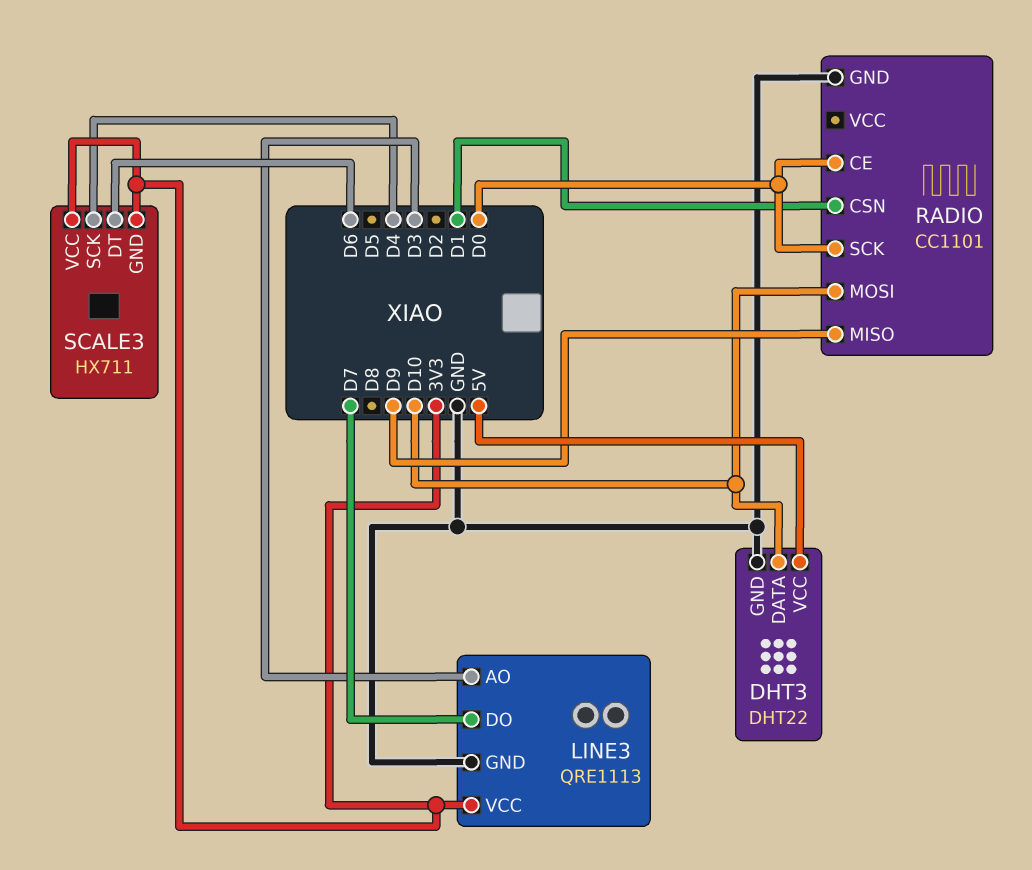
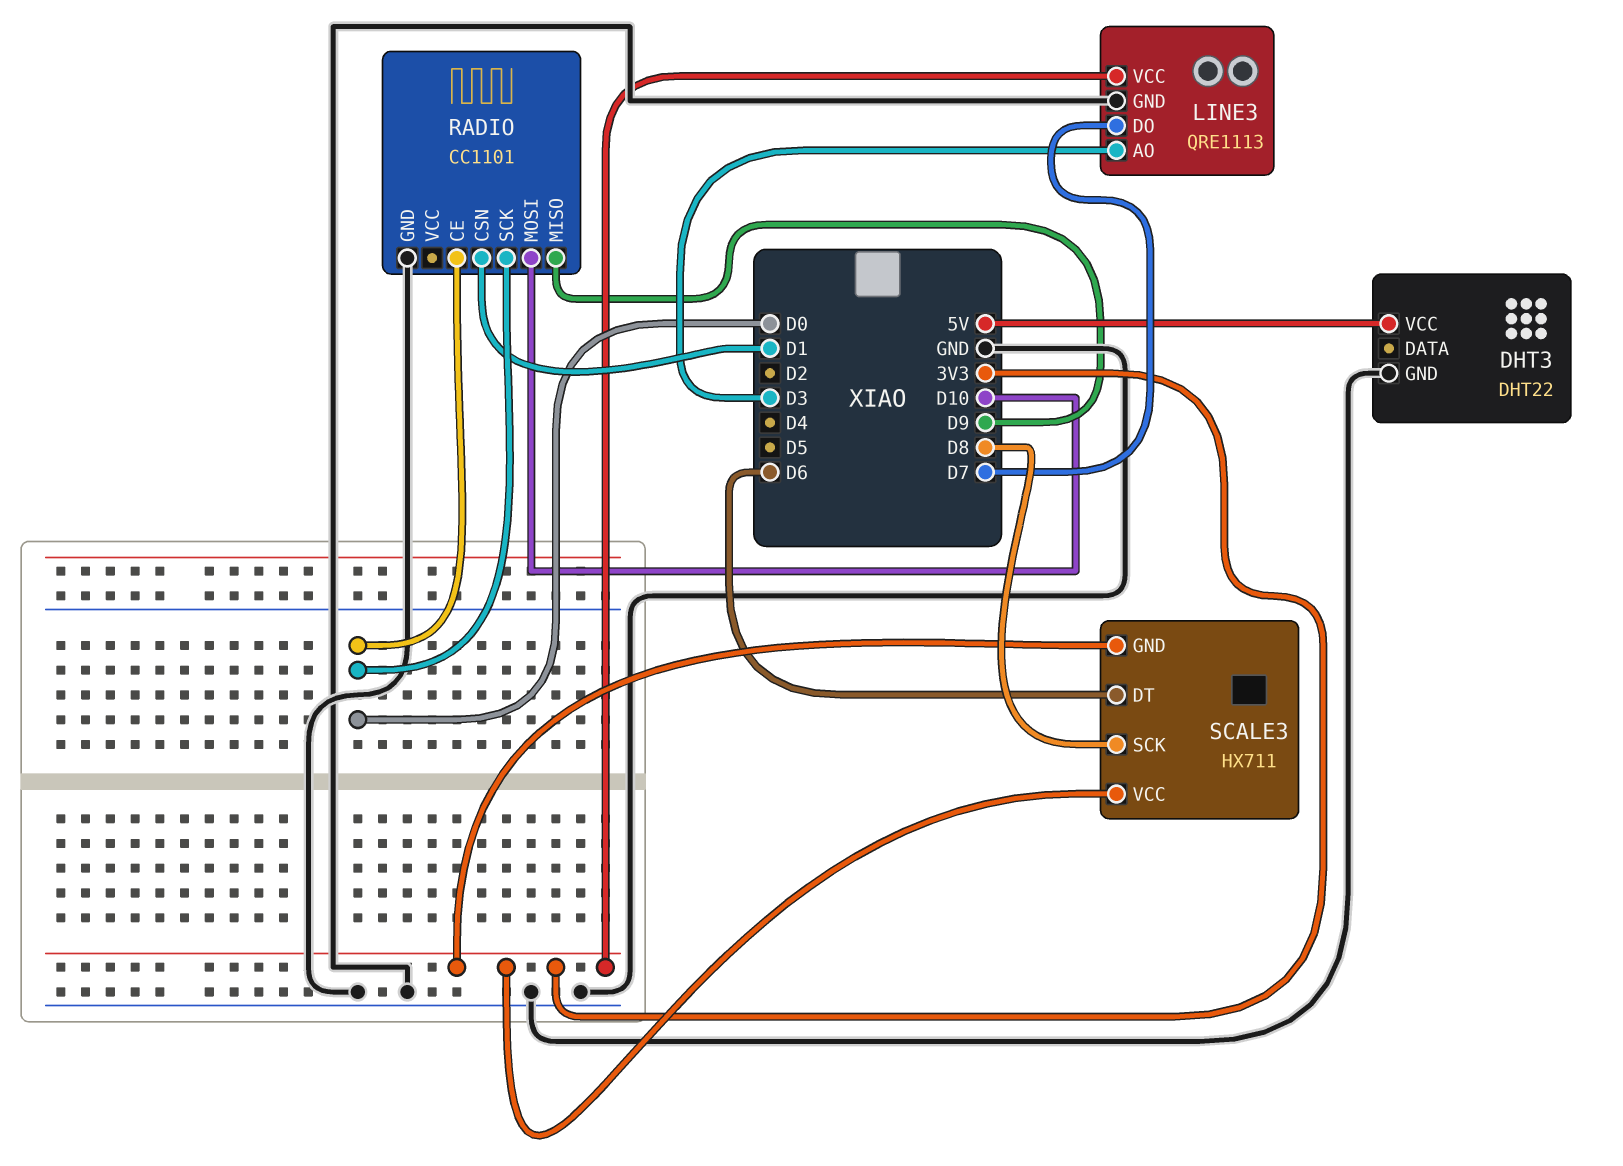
DHT3 pin DATA: D10 -> none
SCALE3 pin SCK: D4 -> D8

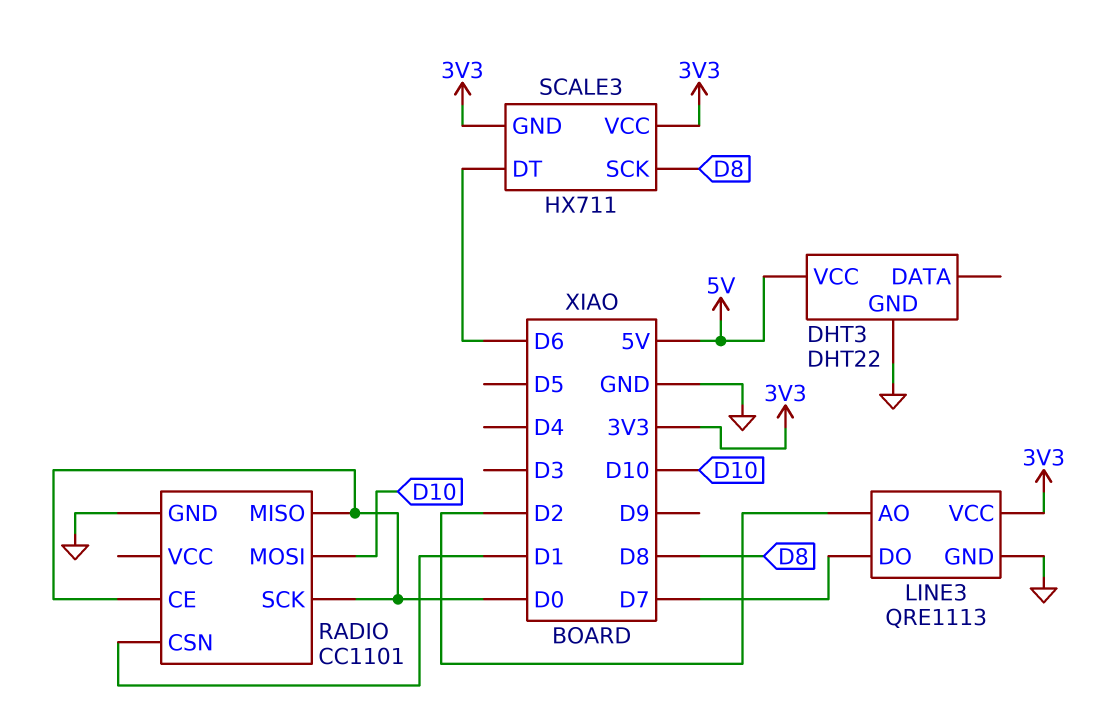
LINE3 pin AO: D3 -> D2
RADIO pin MISO: D9 -> D0

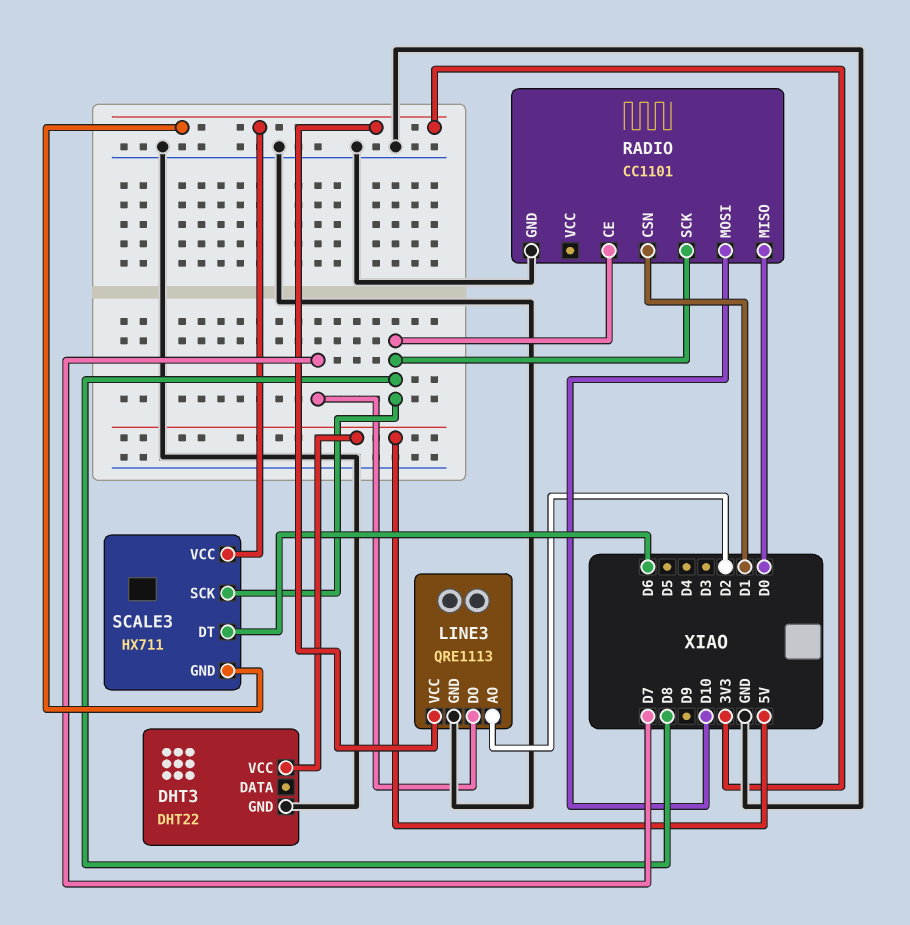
RADIO pin CE: D0 -> D8
RADIO pin SCK: D0 -> D8

